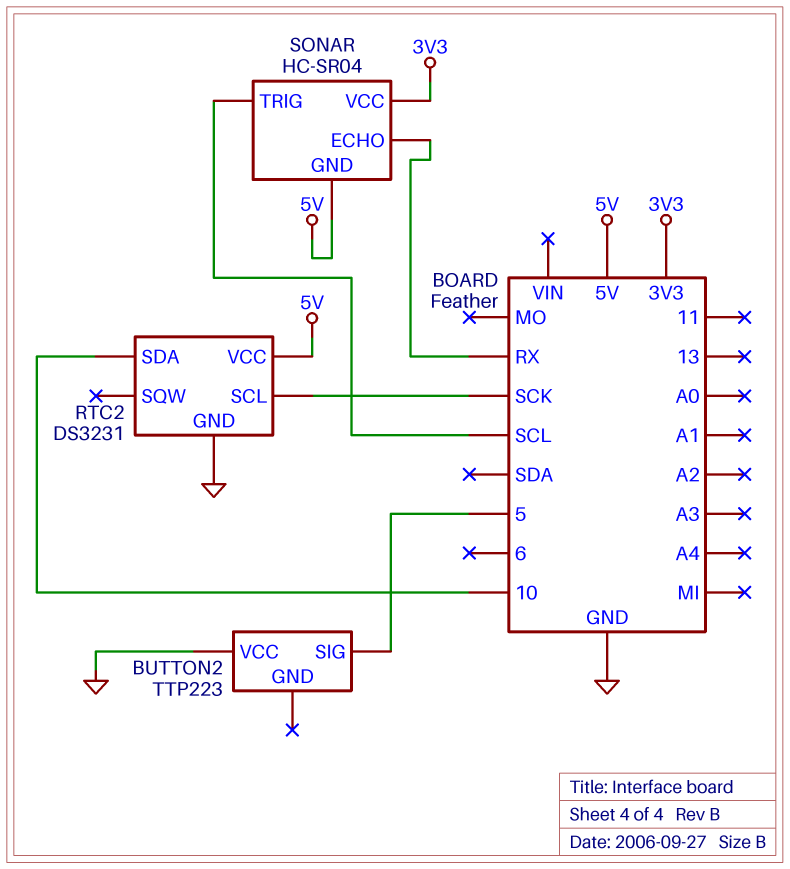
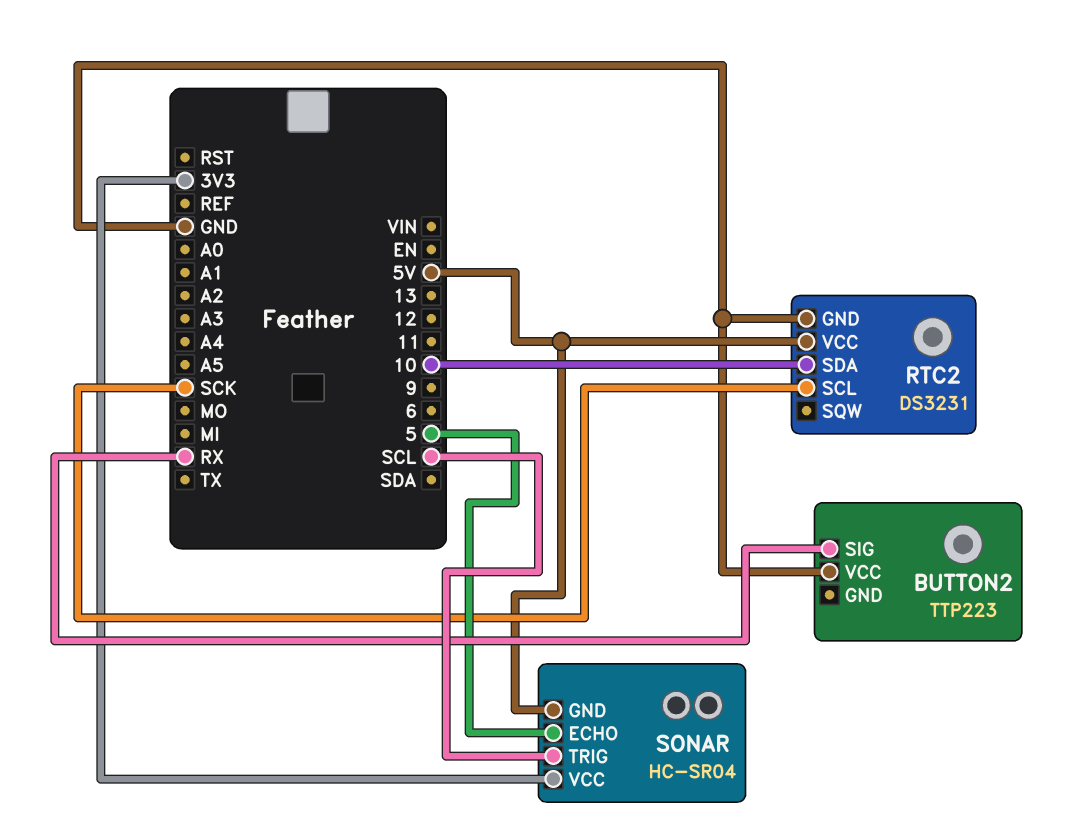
BUTTON2 pin SIG: 5 -> RX
SONAR pin ECHO: RX -> 5

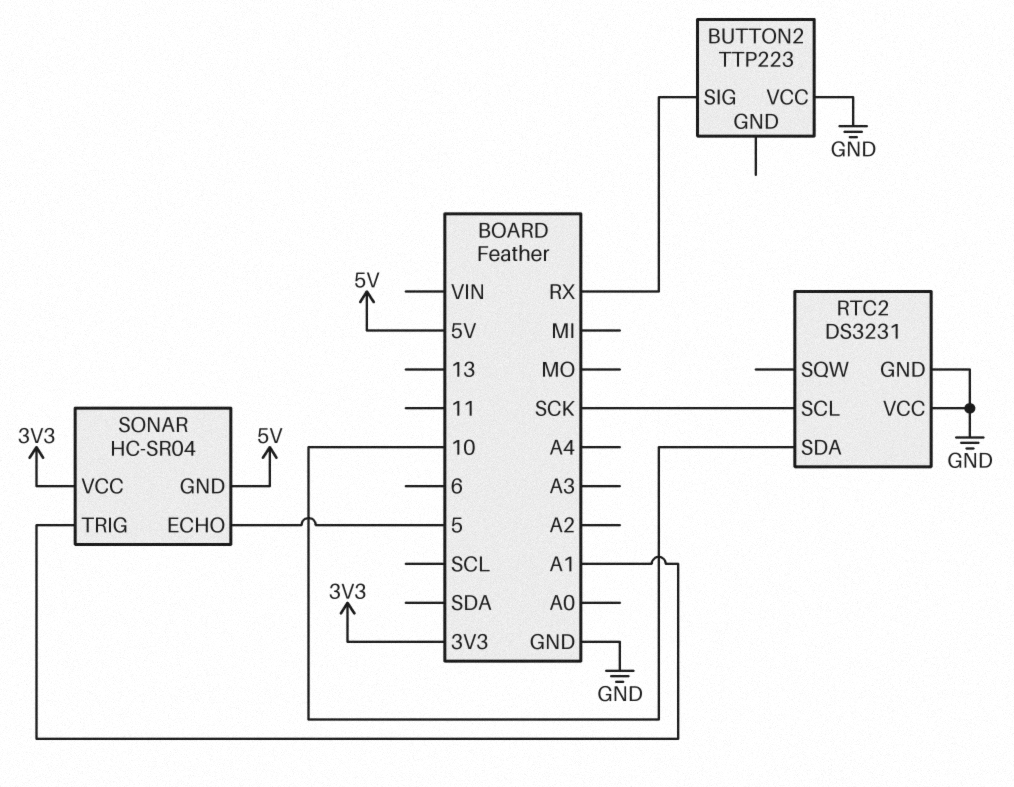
RTC2 pin VCC: 5V -> GND
SONAR pin TRIG: SCL -> A1

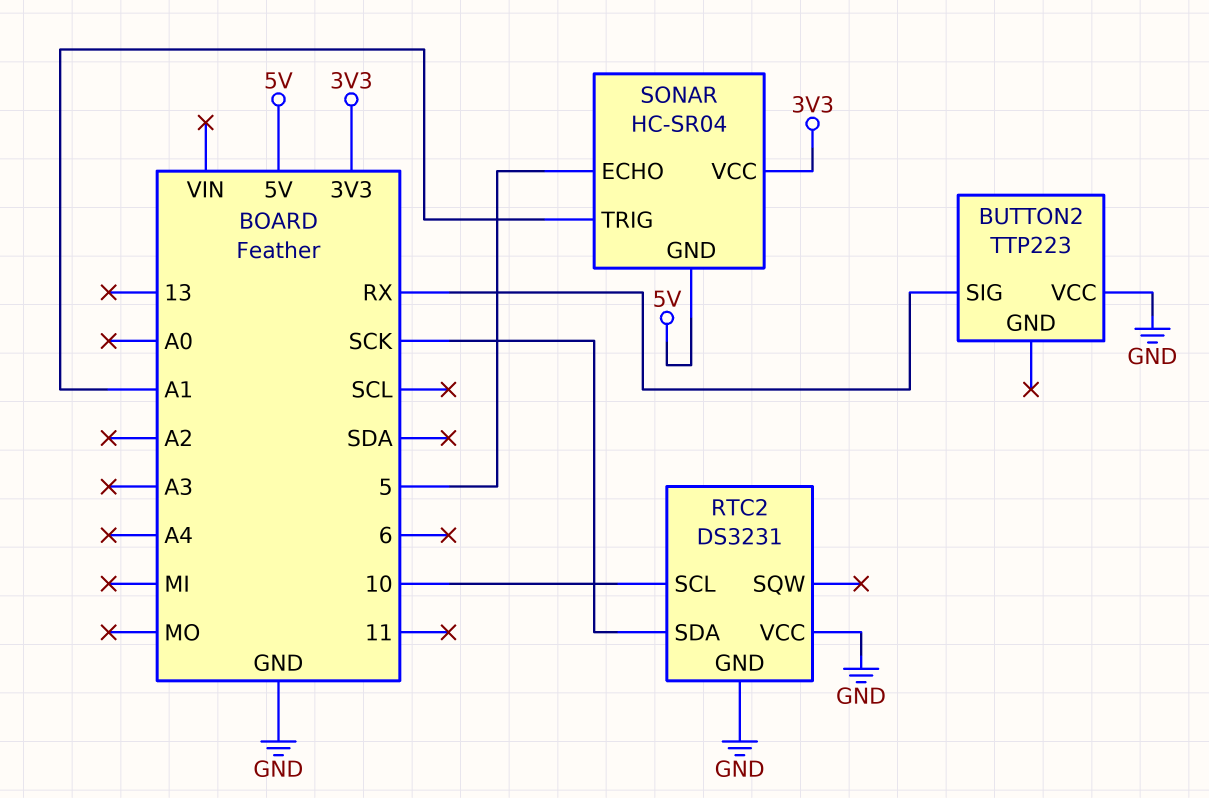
RTC2 pin SCL: SCK -> 10
RTC2 pin SDA: 10 -> SCK

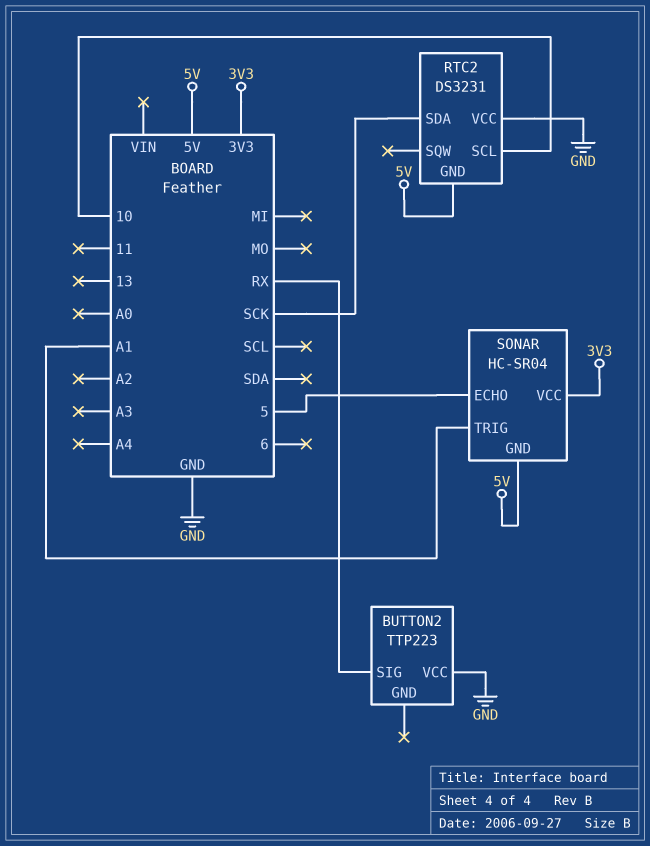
RTC2 pin GND: GND -> 5V

